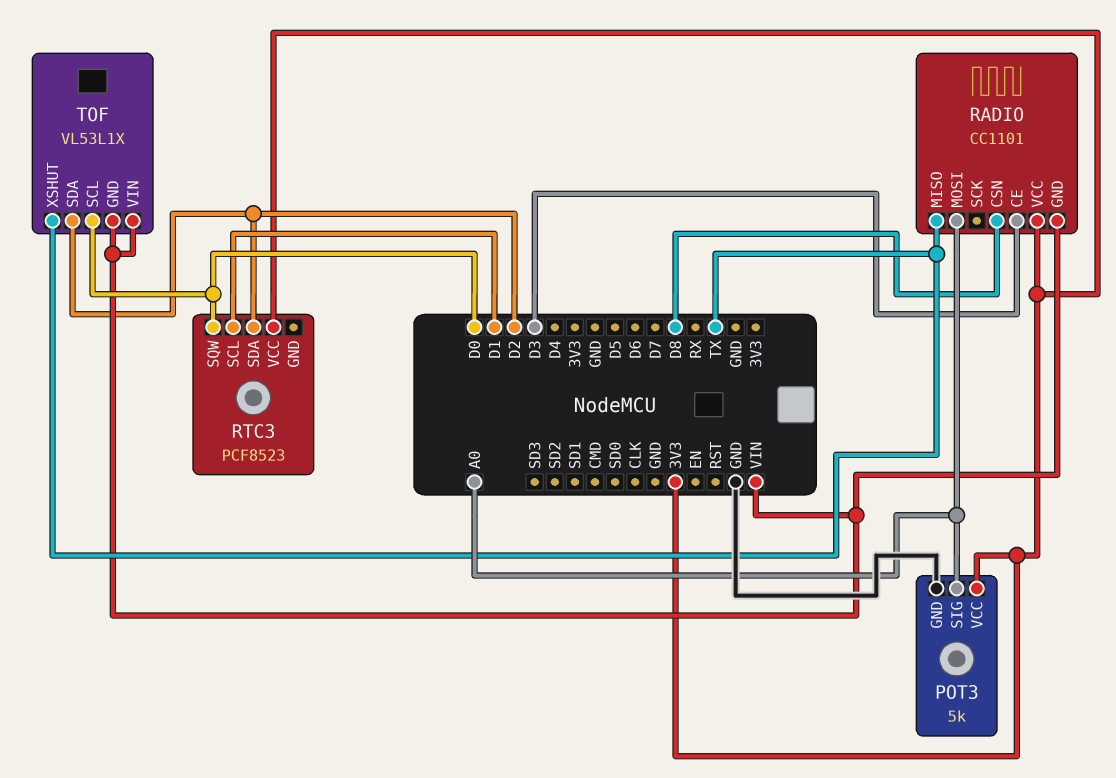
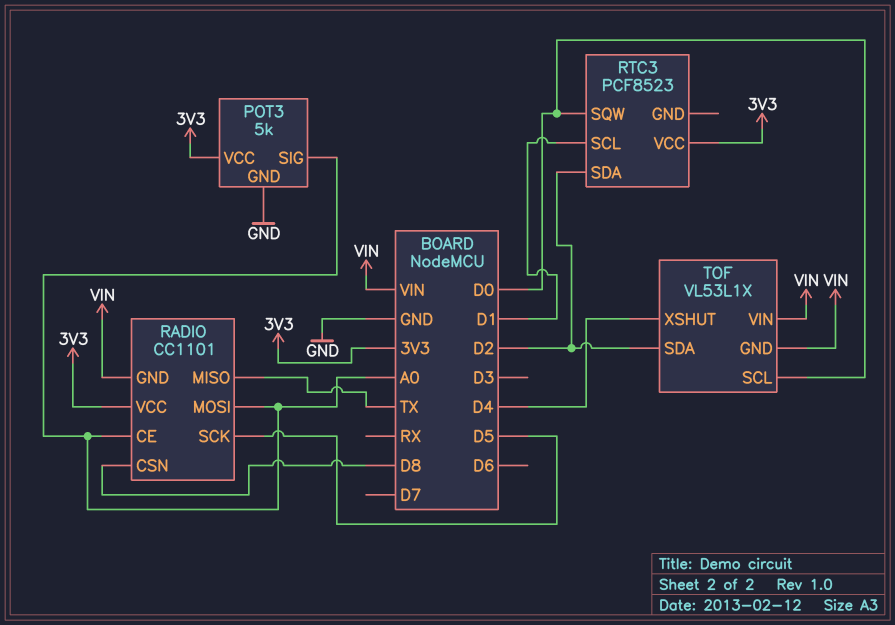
RADIO pin CE: D3 -> A0
RADIO pin SCK: none -> D5
TOF pin XSHUT: TX -> D4

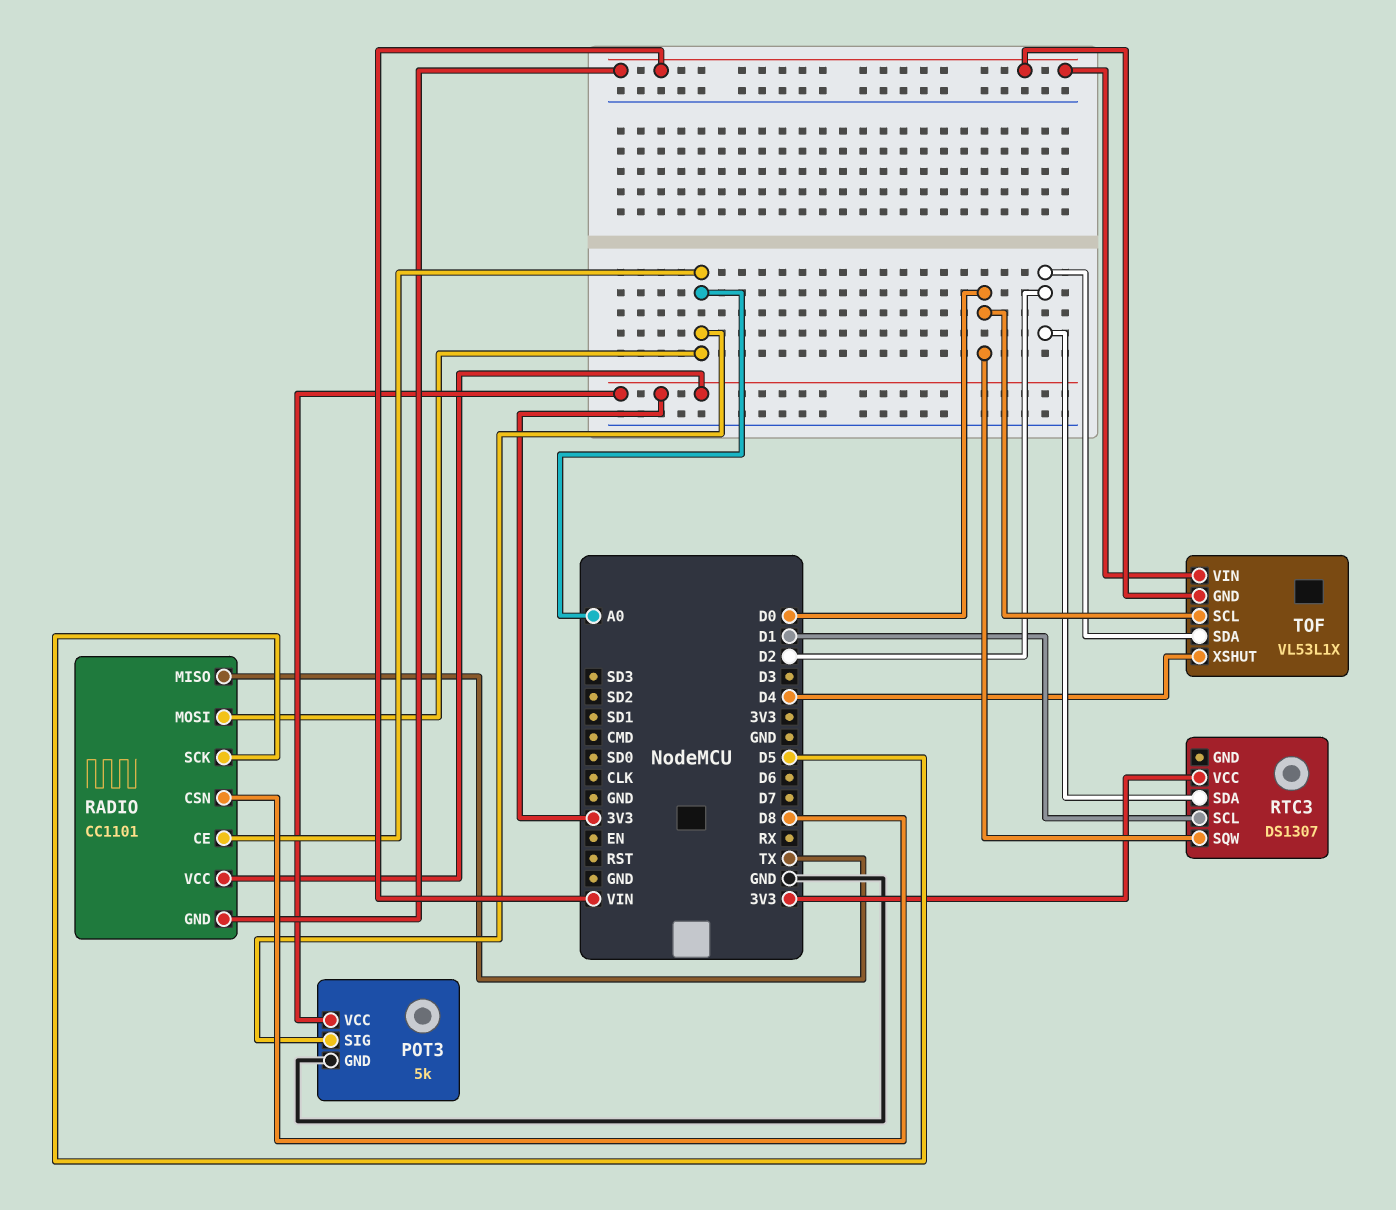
RTC3: PCF8523 -> DS1307

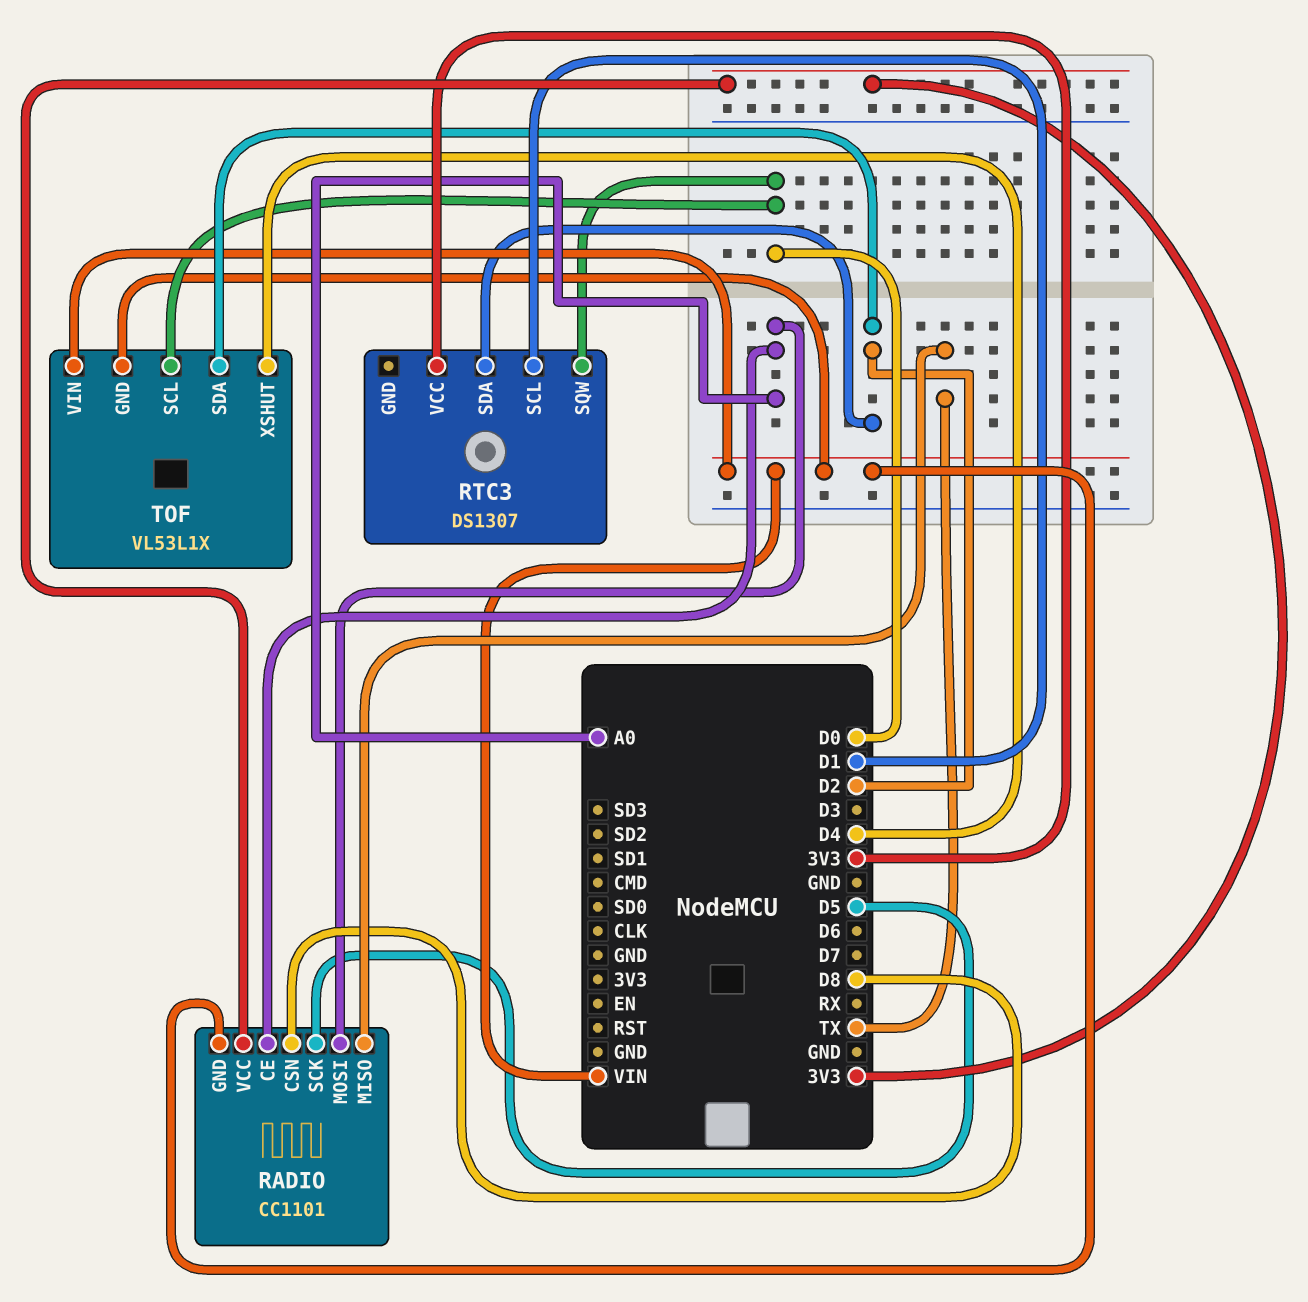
POT3: 5k -> none
POT3 pin GND: GND -> none
POT3 pin SIG: A0 -> none
POT3 pin VCC: 3V3 -> none

